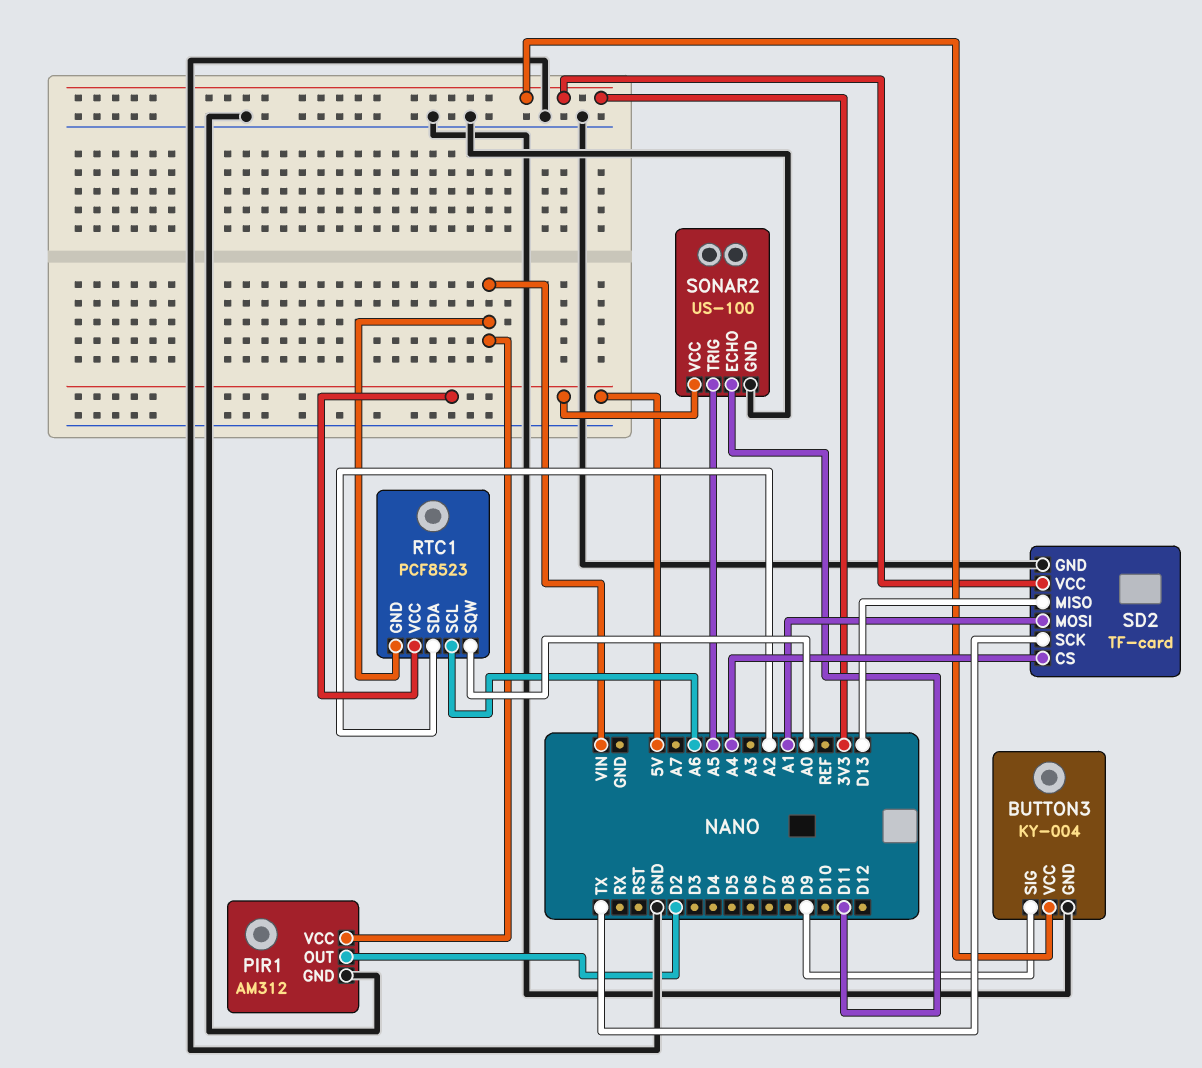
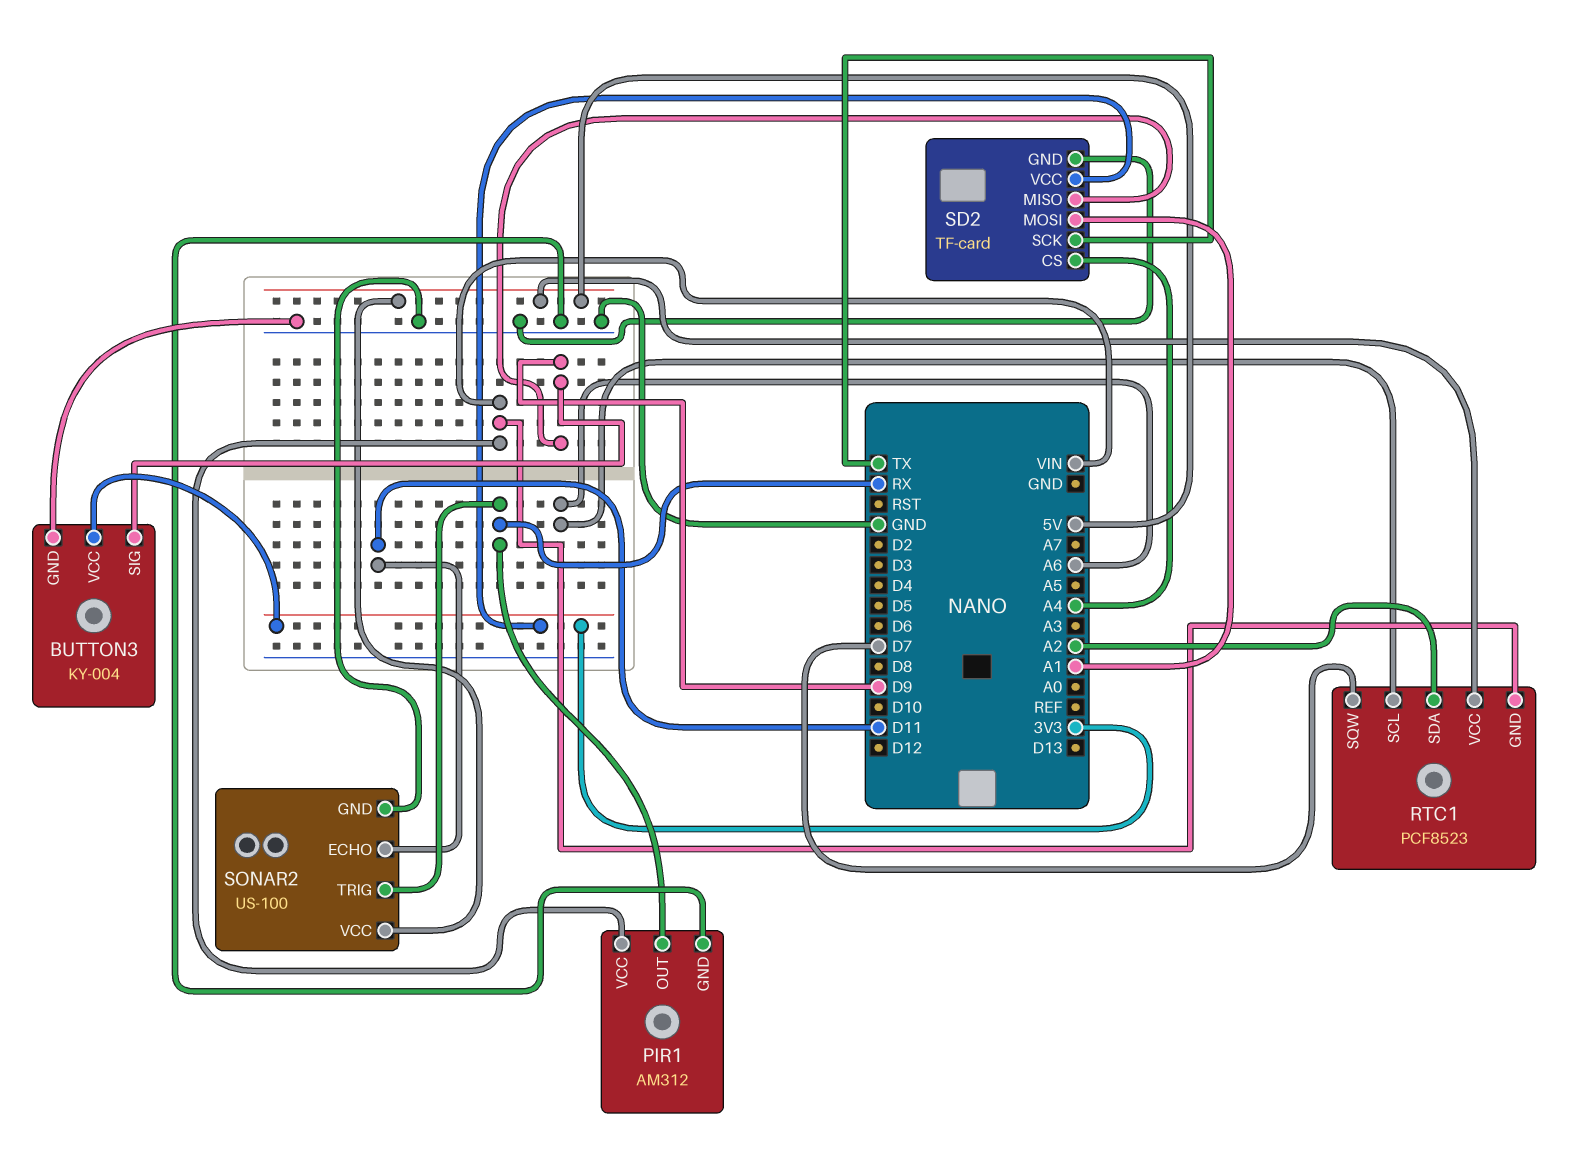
PIR1 pin OUT: D2 -> RX
RTC1 pin SQW: A0 -> D7
SD2 pin MISO: D13 -> D9
SONAR2 pin TRIG: A5 -> RX

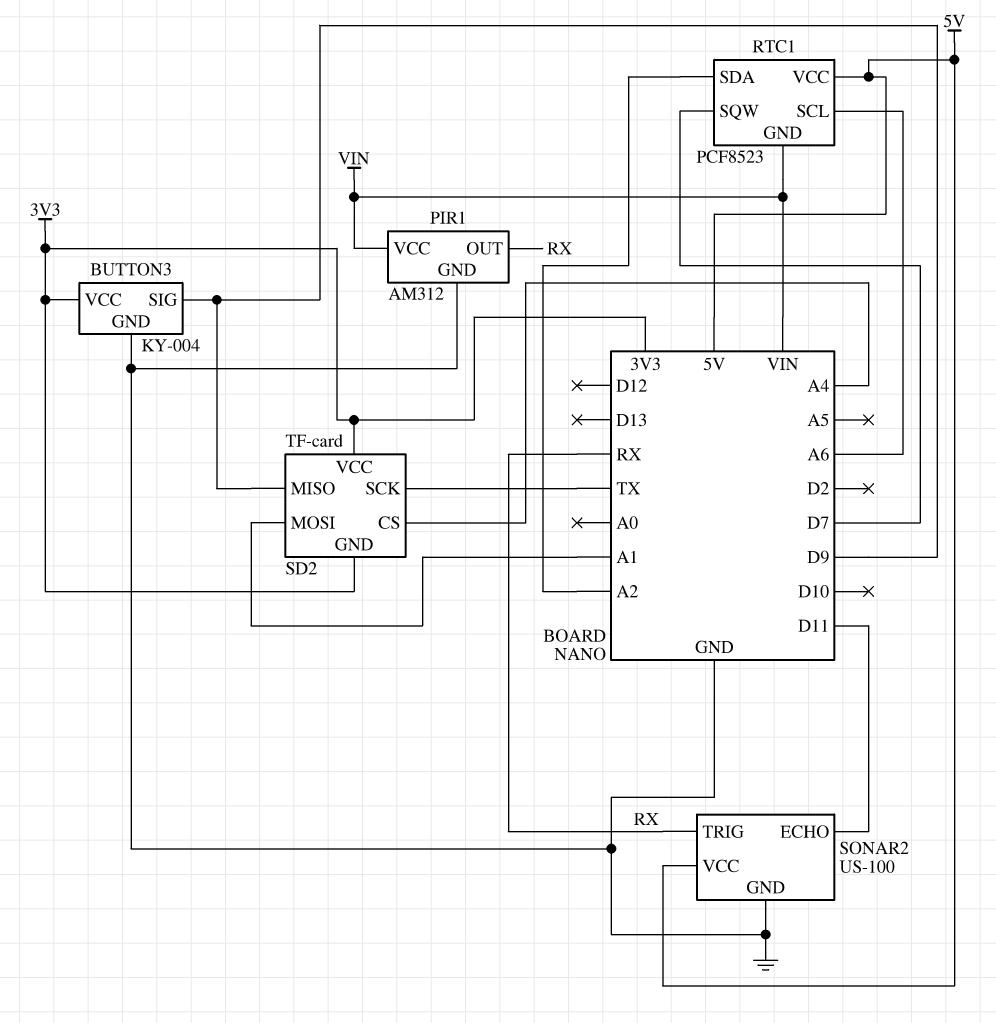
SD2 pin GND: GND -> 3V3

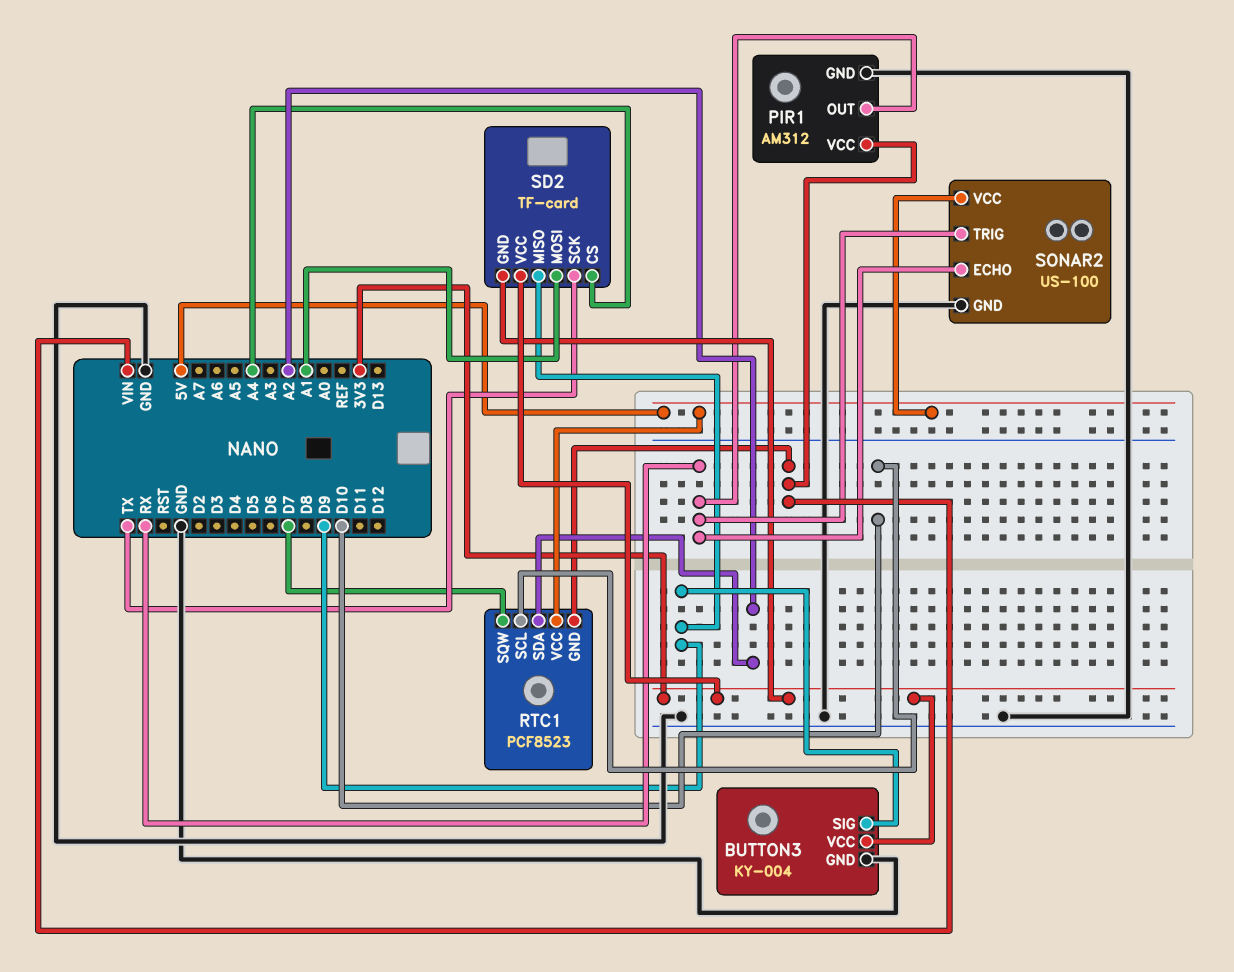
RTC1 pin SCL: A6 -> D10
SONAR2 pin ECHO: D11 -> RX

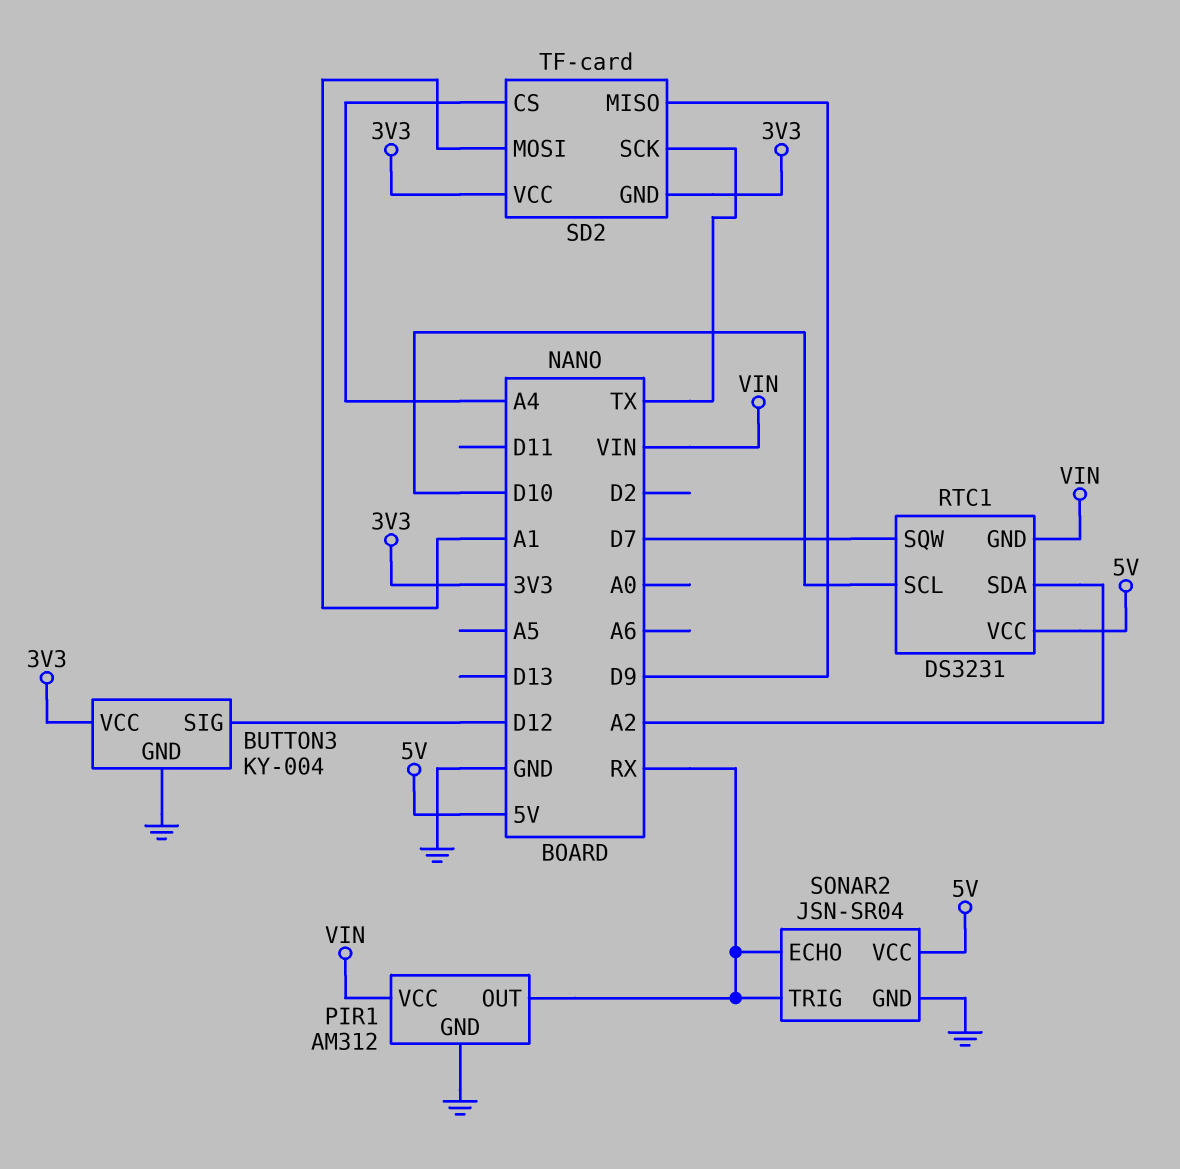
BUTTON3 pin SIG: D9 -> D12
RTC1: PCF8523 -> DS3231
SONAR2: US-100 -> JSN-SR04

